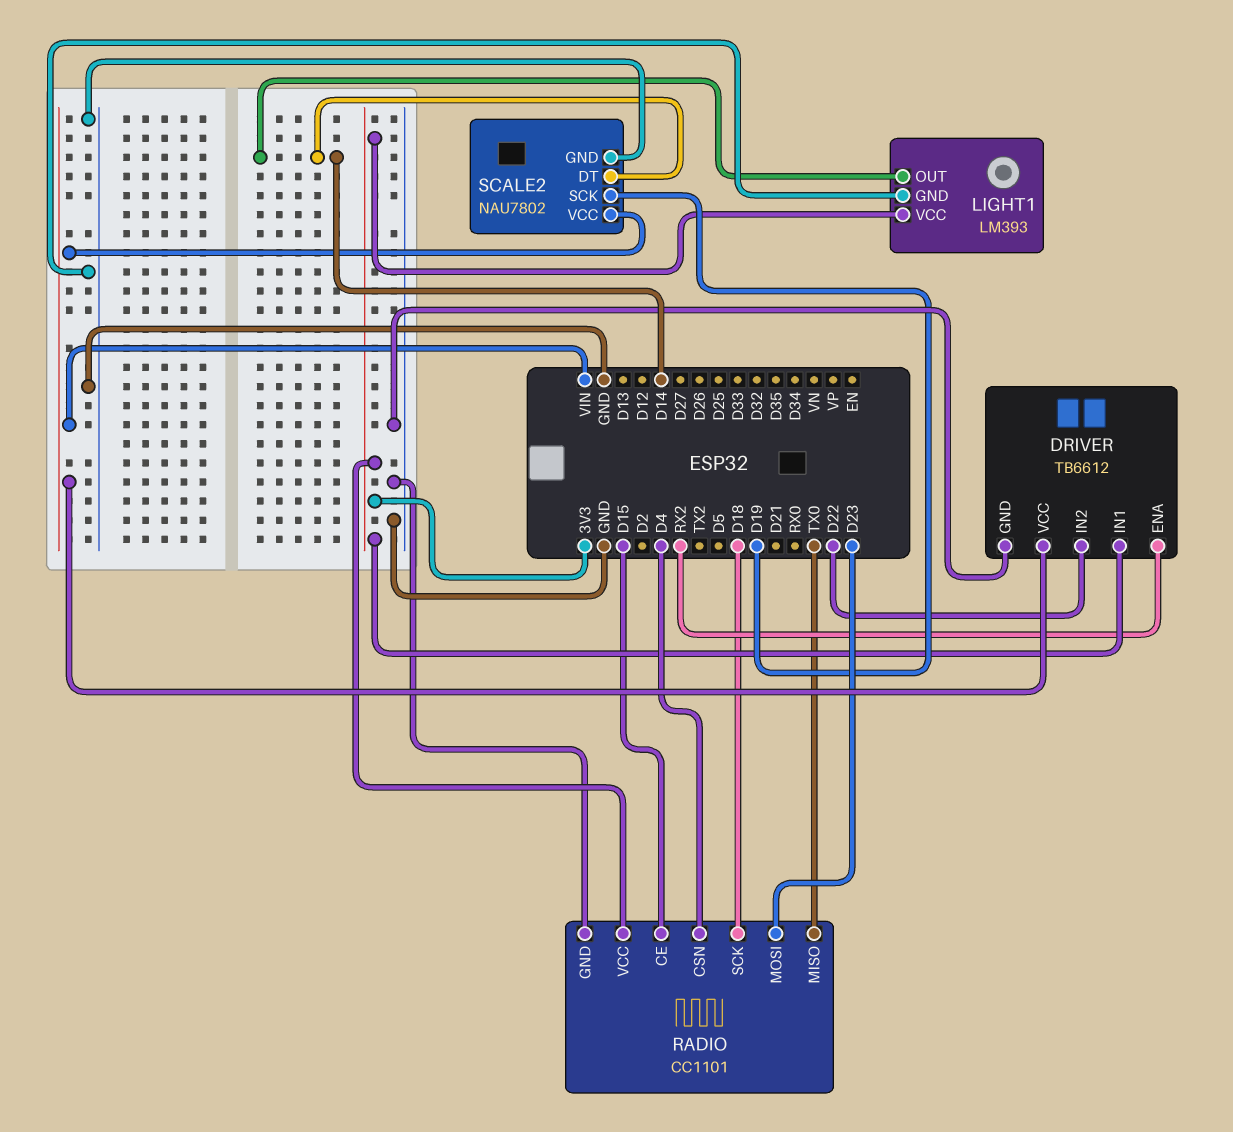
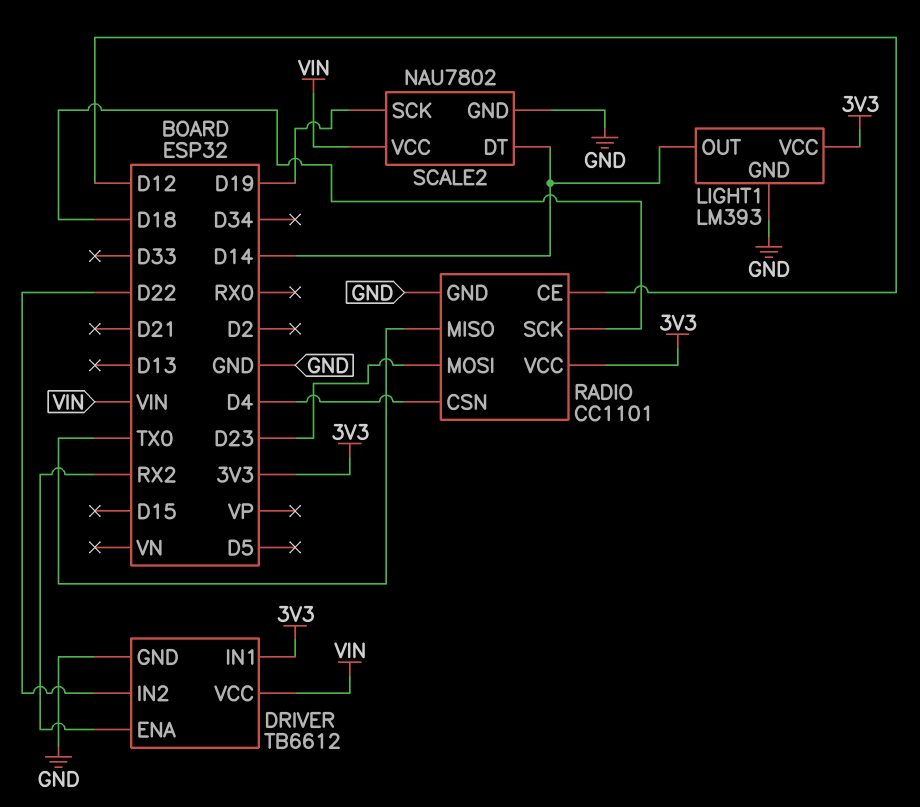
RADIO pin CE: D15 -> D12

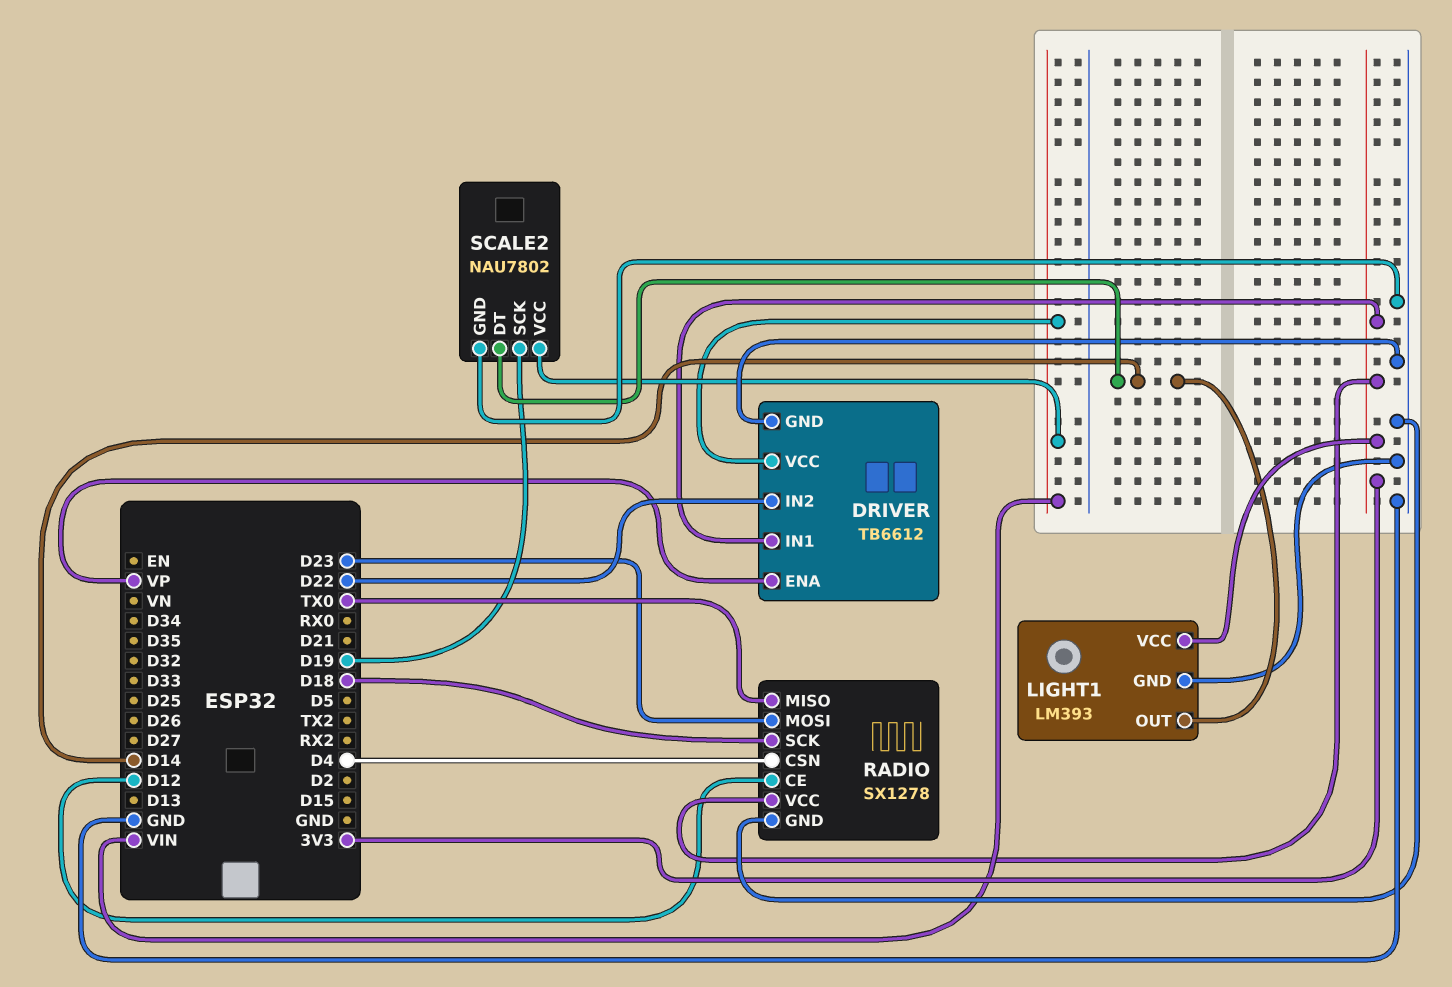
DRIVER pin ENA: RX2 -> VP
RADIO: CC1101 -> SX1278

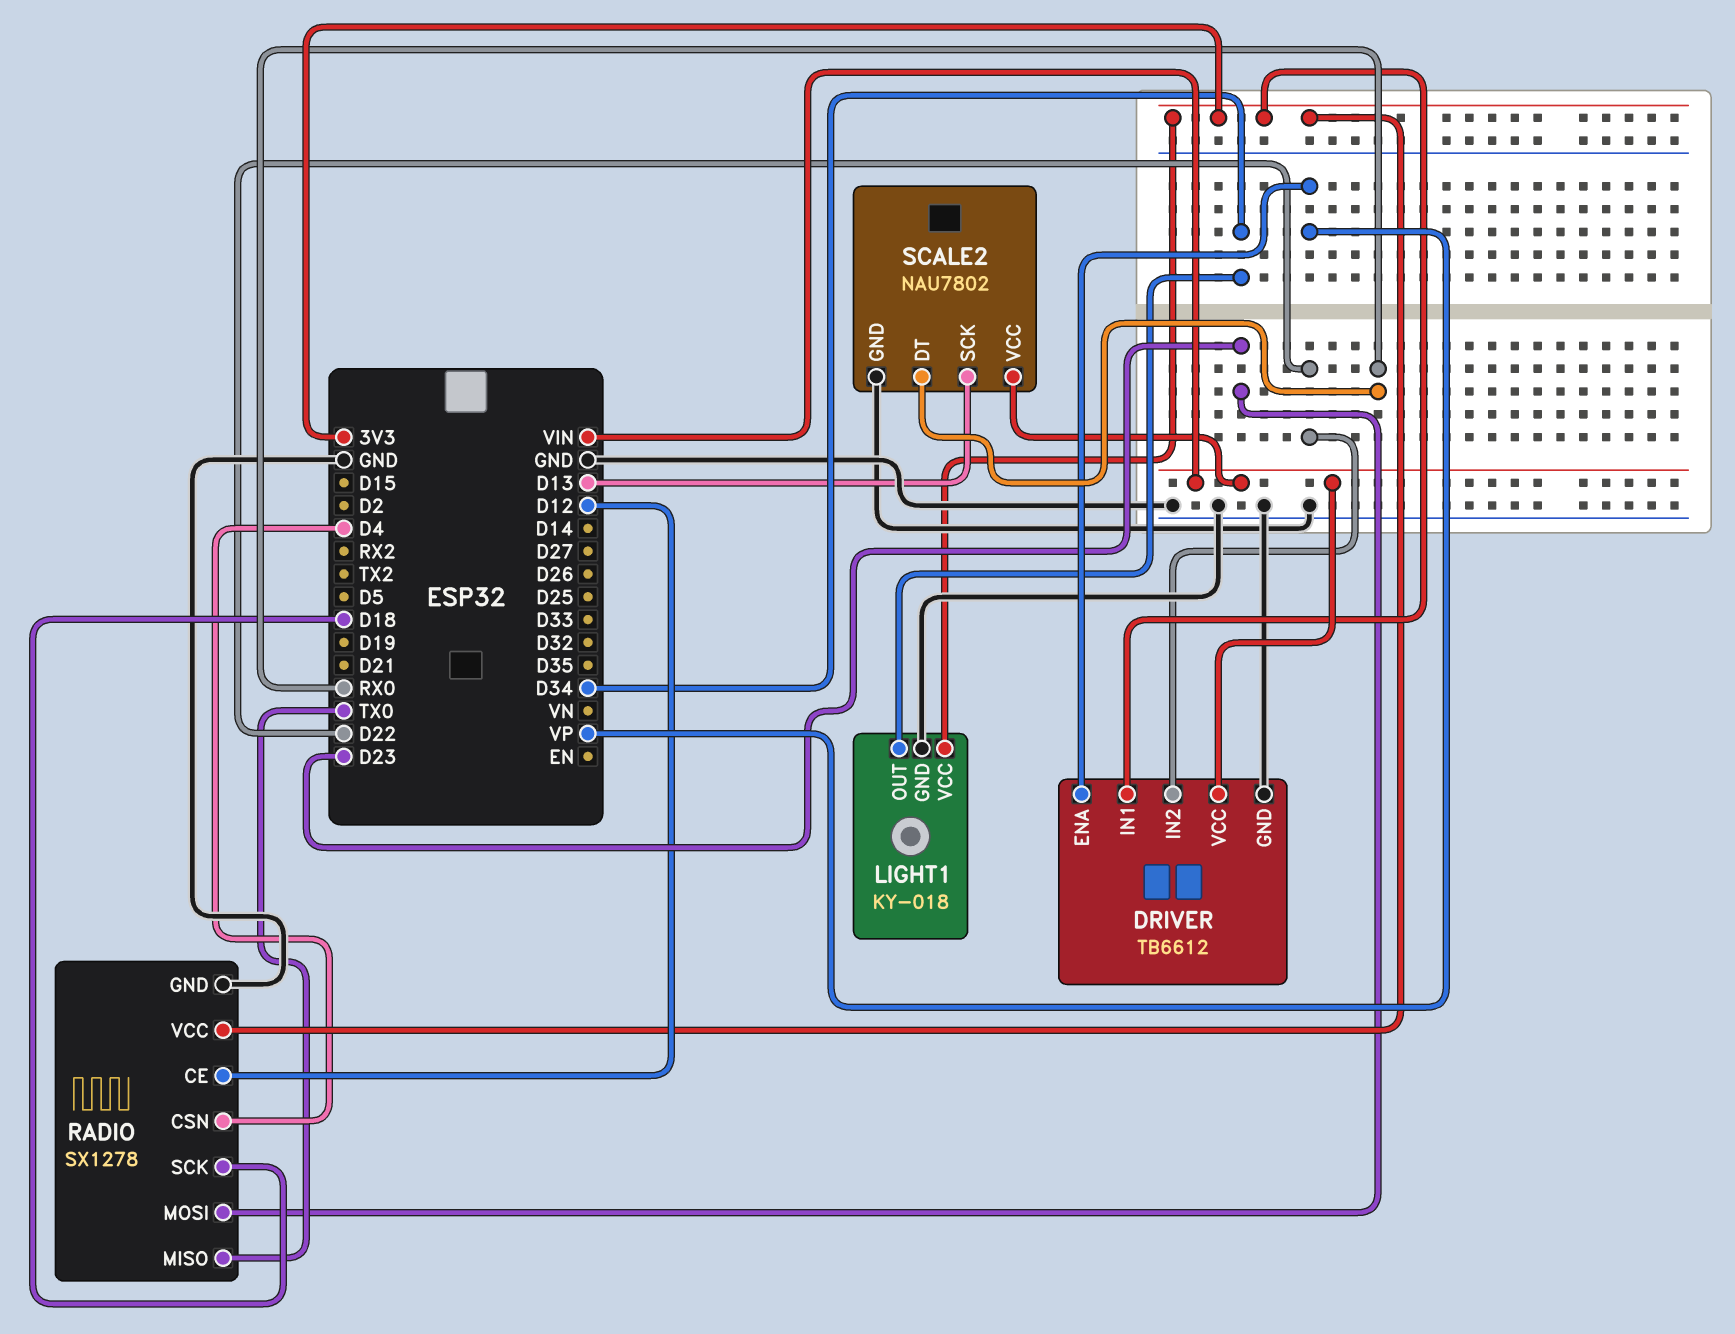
LIGHT1: LM393 -> KY-018
LIGHT1 pin OUT: D14 -> D34
SCALE2 pin DT: D14 -> RX0
SCALE2 pin SCK: D19 -> D13

